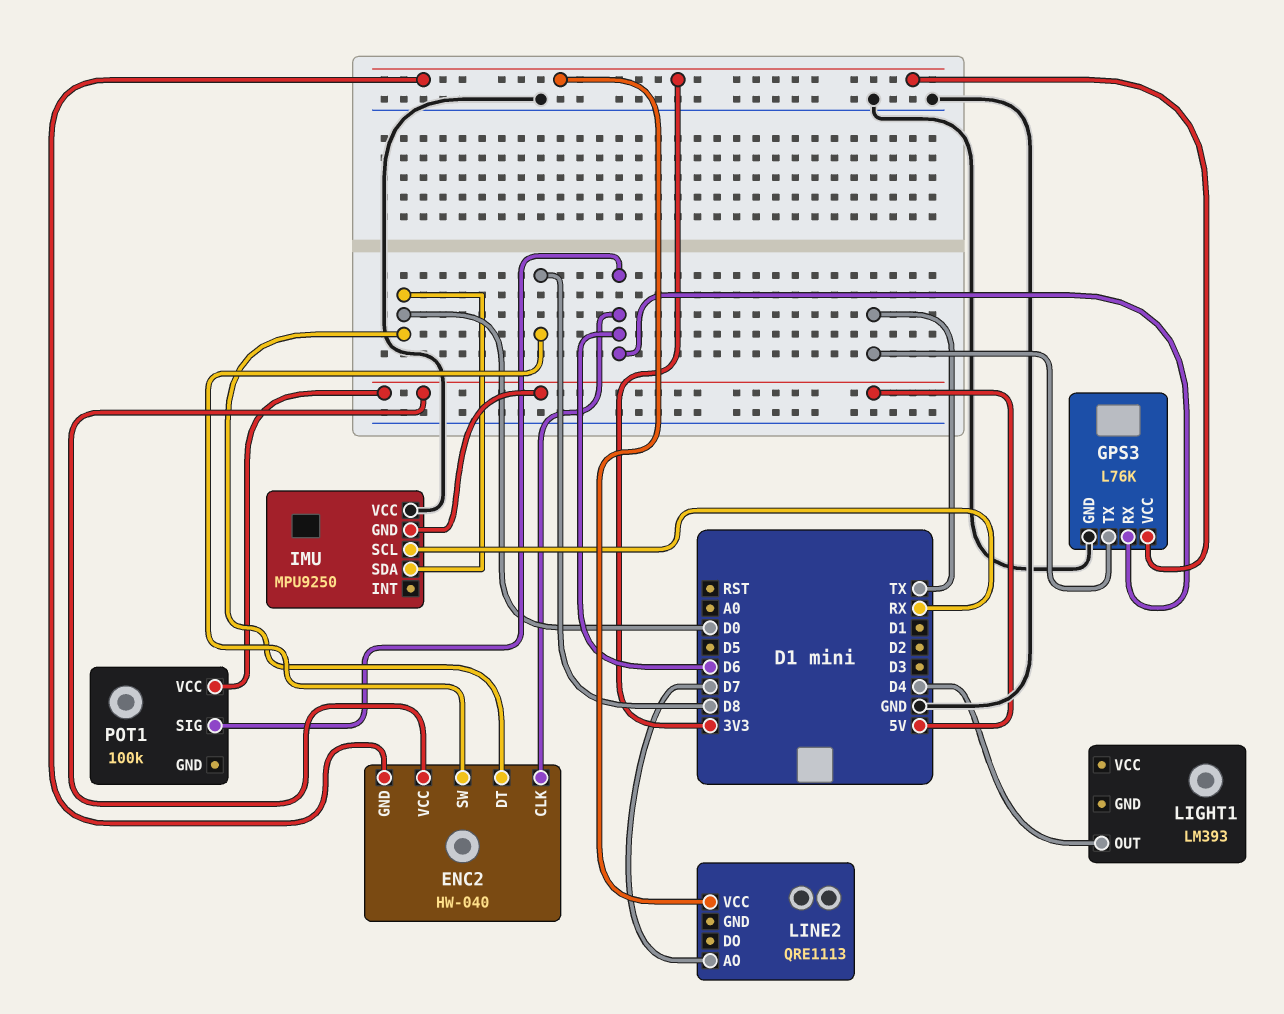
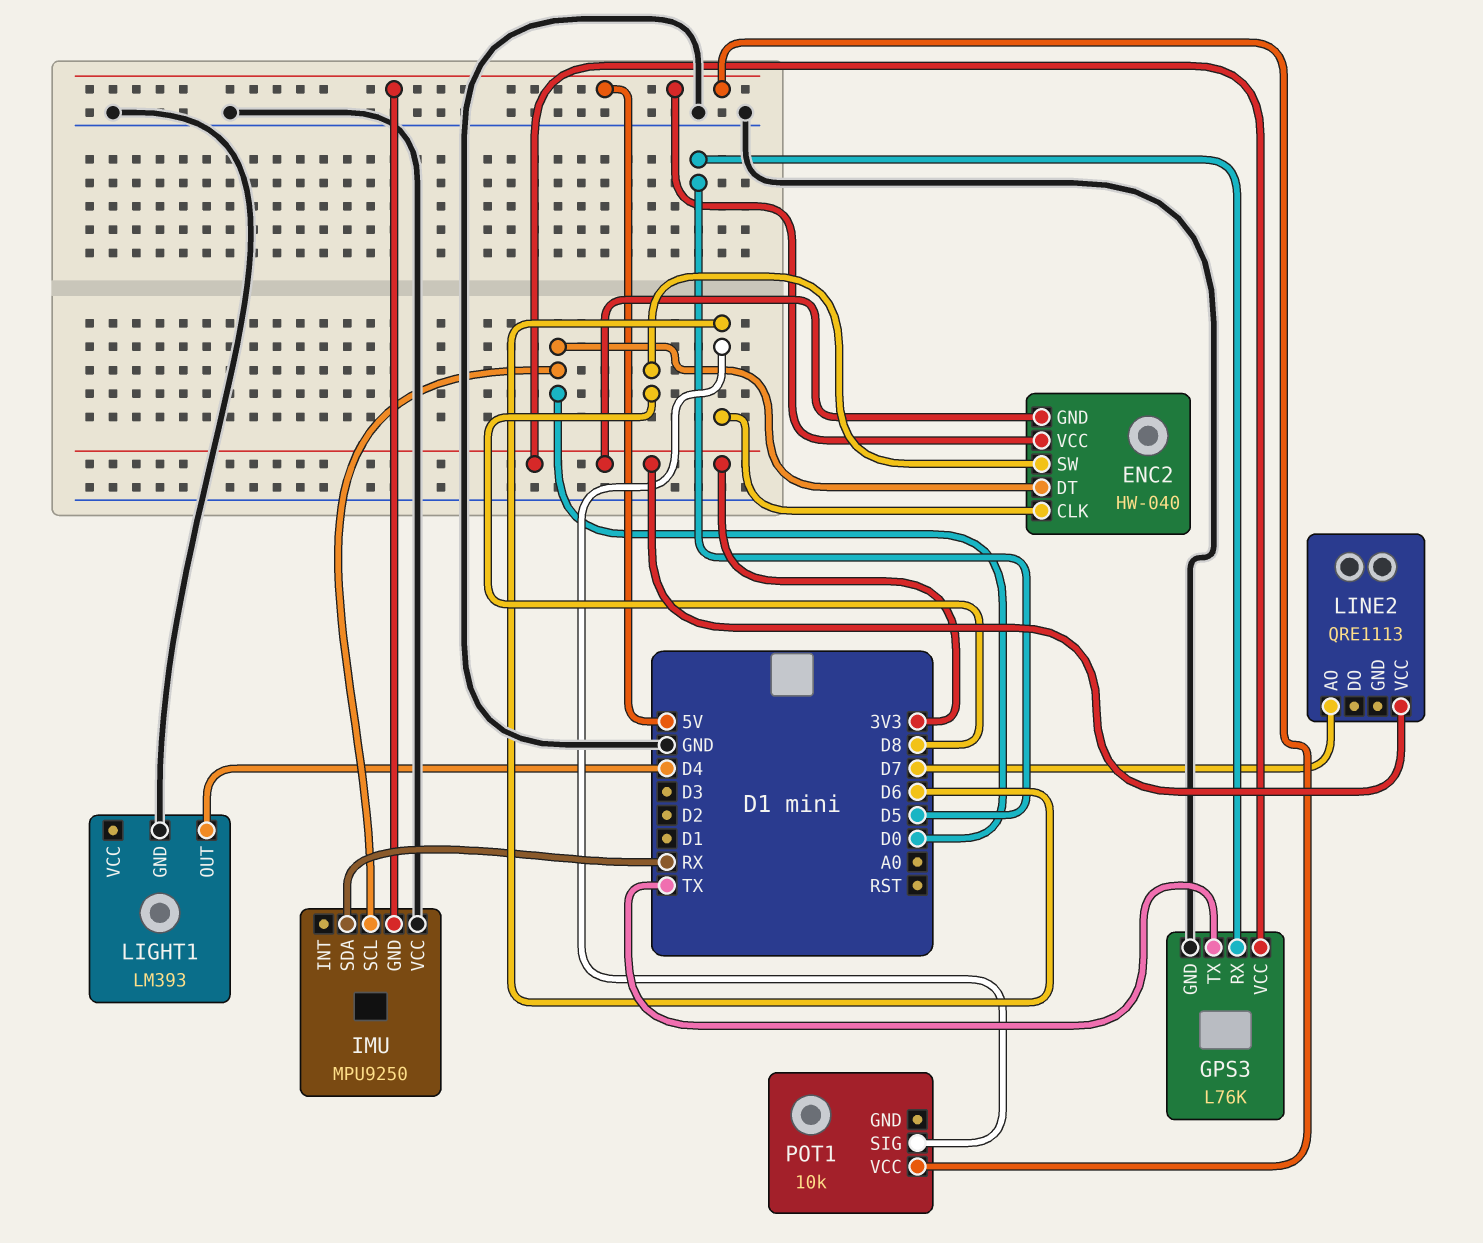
GPS3 pin RX: D6 -> D5
IMU pin SCL: RX -> D0
IMU pin SDA: D0 -> RX
LIGHT1 pin GND: none -> GND
POT1: 100k -> 10k

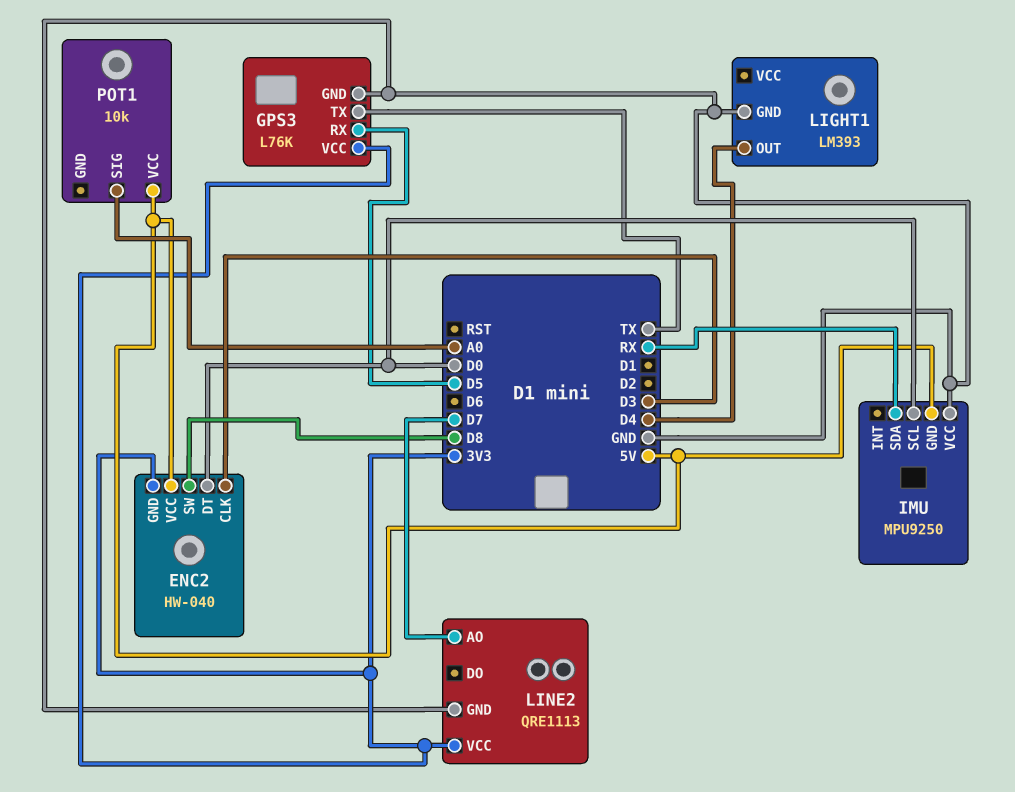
ENC2 pin CLK: D6 -> D3
LINE2 pin GND: none -> GND
POT1 pin SIG: D6 -> A0

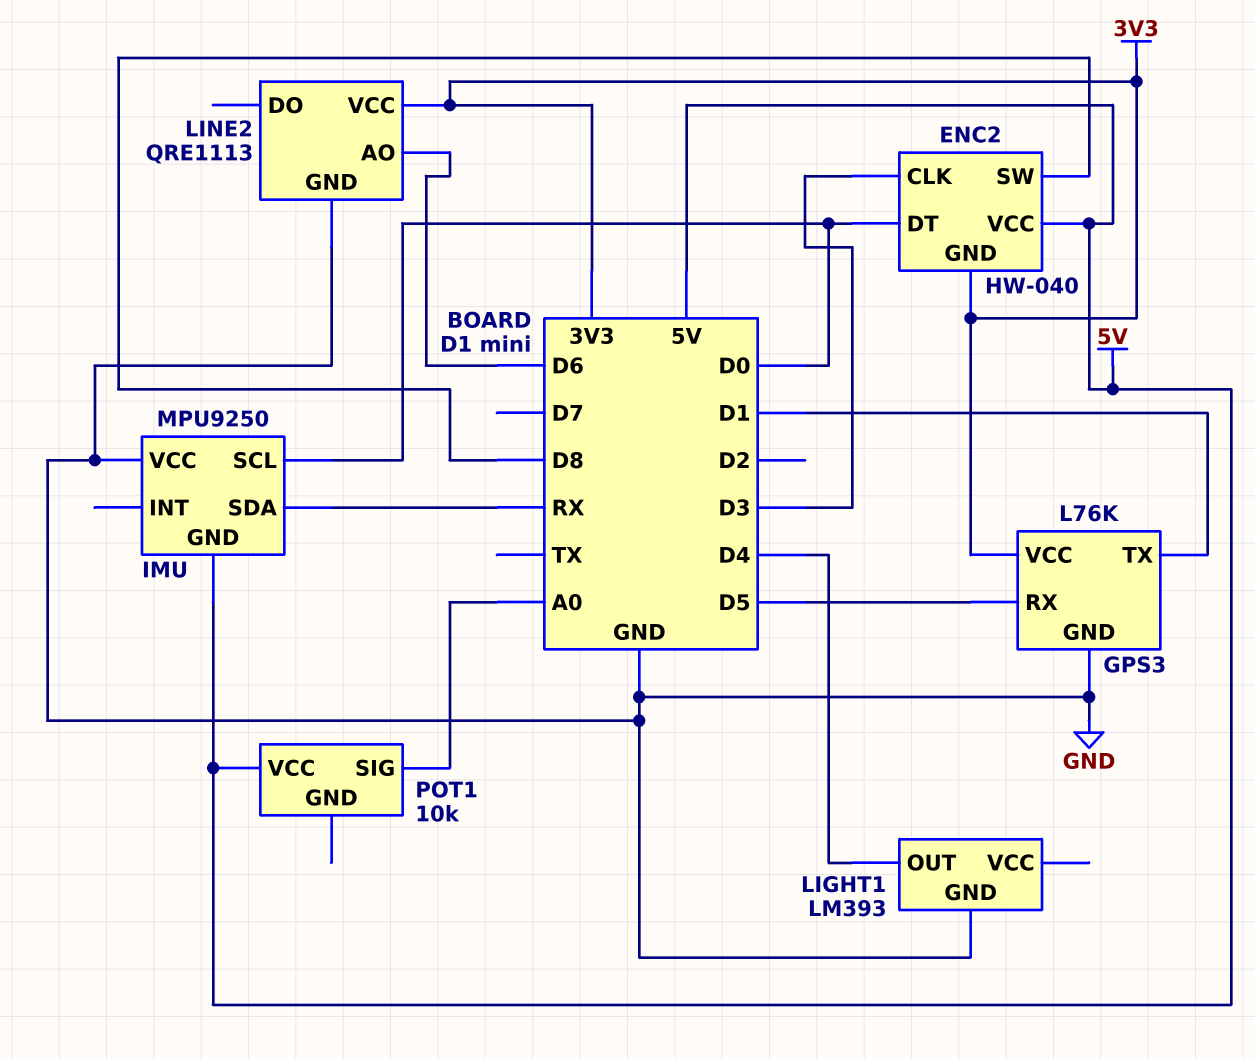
GPS3 pin TX: TX -> D1
LINE2 pin AO: D7 -> D6

